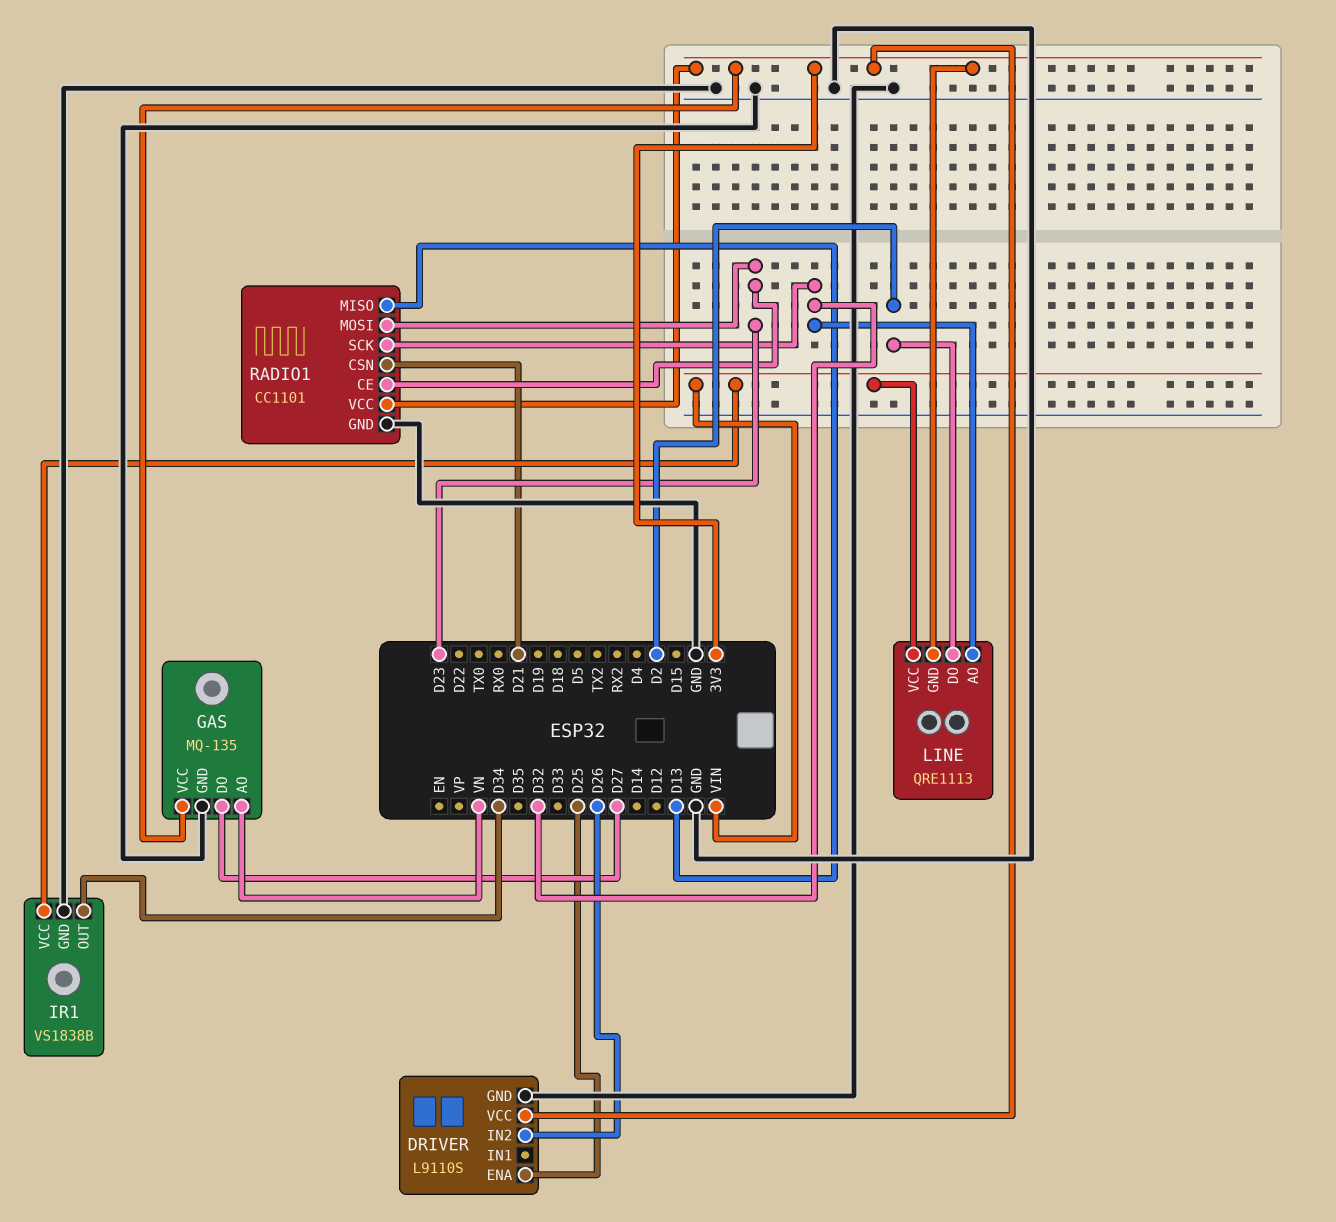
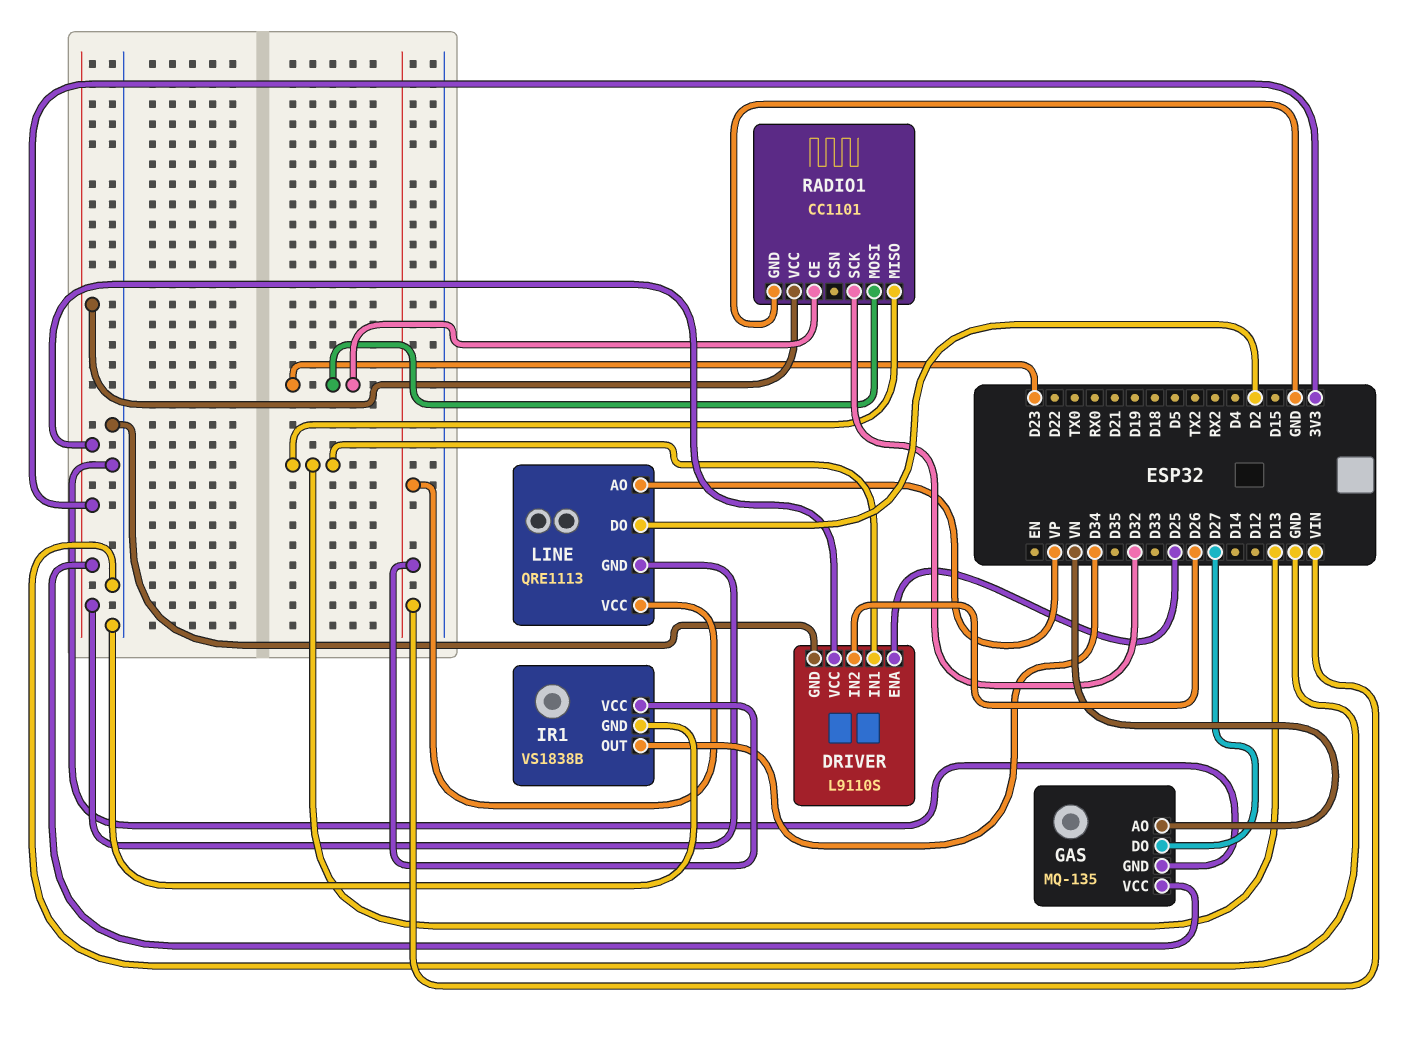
DRIVER pin IN1: none -> D13
LINE pin AO: D32 -> VP
RADIO1 pin CSN: D21 -> none

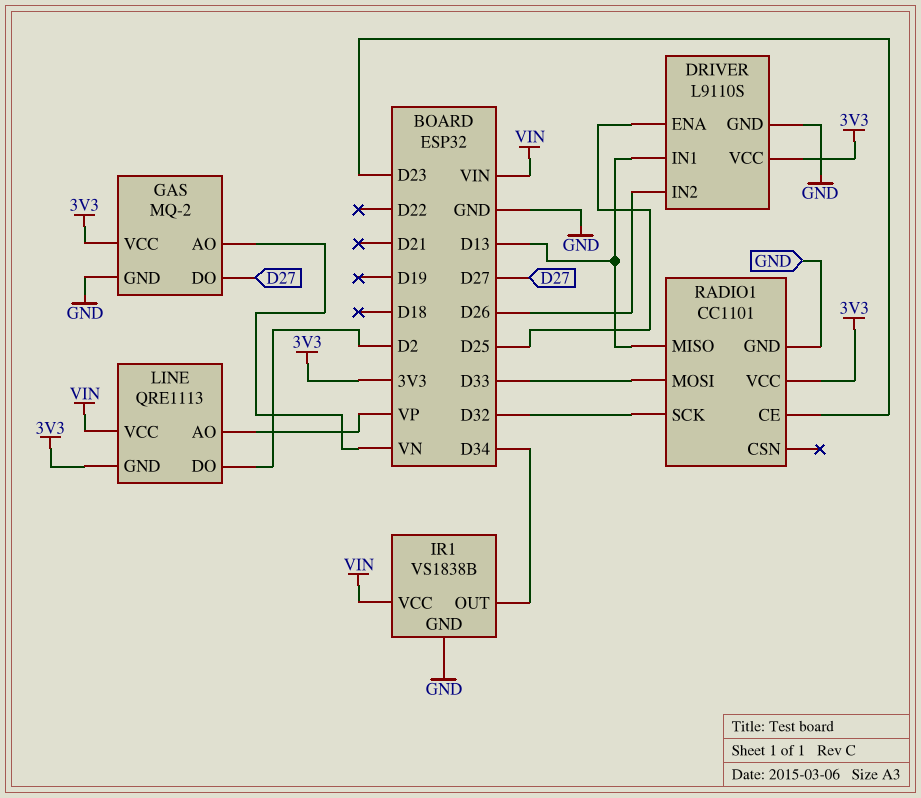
GAS: MQ-135 -> MQ-2
RADIO1 pin MOSI: D23 -> D33

